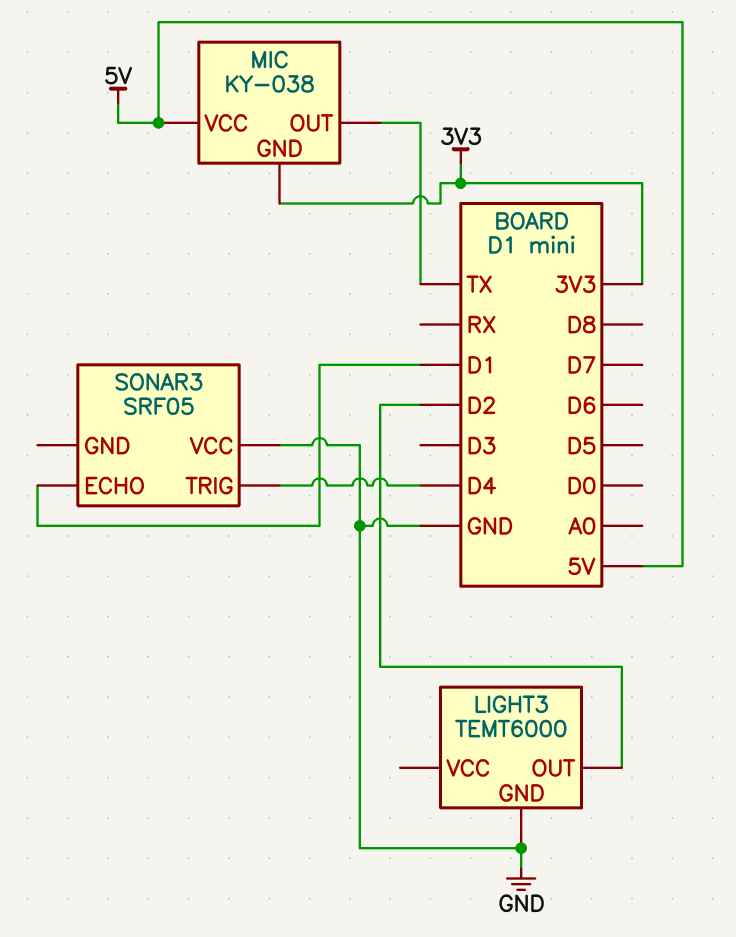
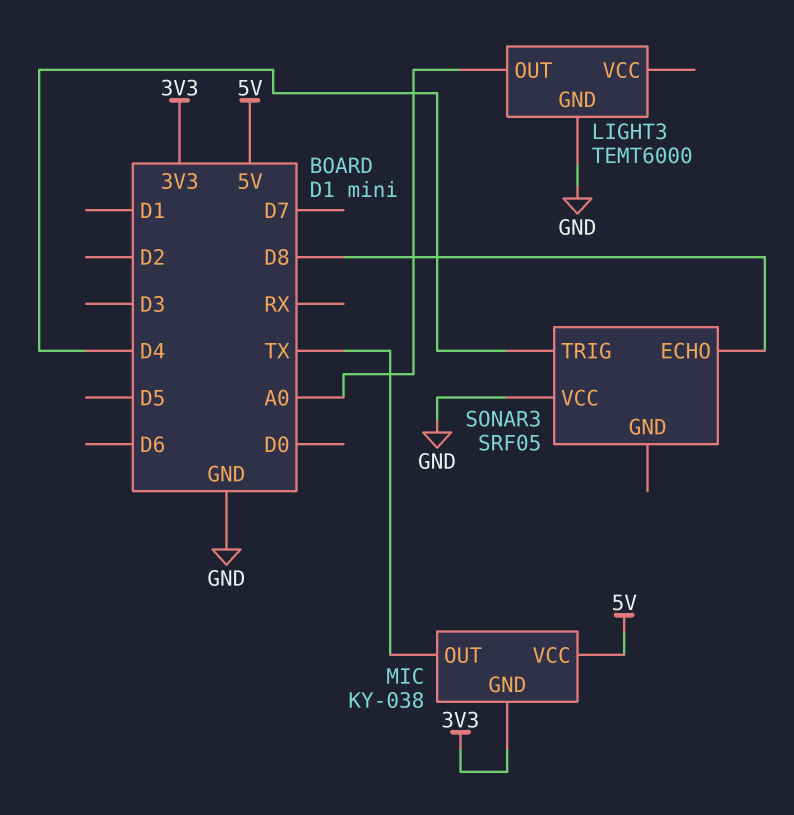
LIGHT3 pin OUT: D2 -> A0
SONAR3 pin ECHO: D1 -> D8

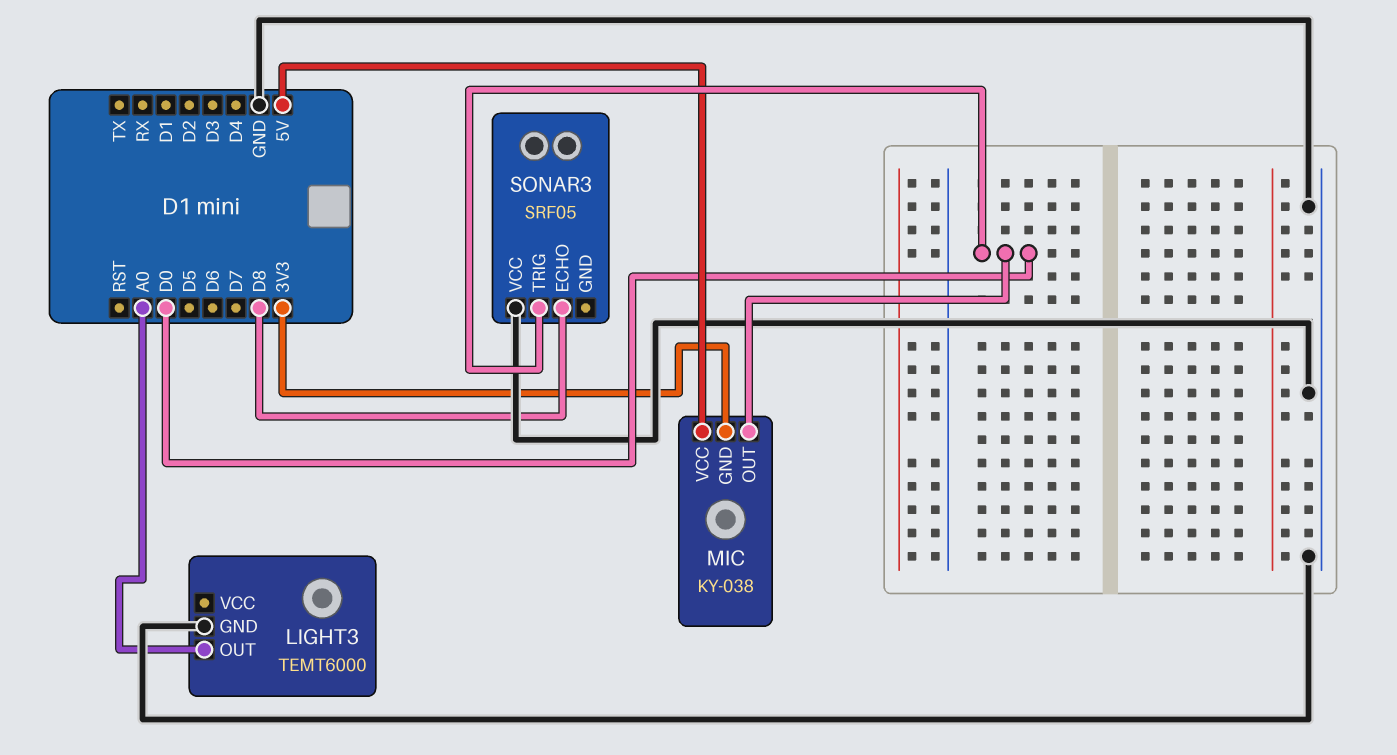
MIC pin OUT: TX -> D0
SONAR3 pin TRIG: D4 -> D0

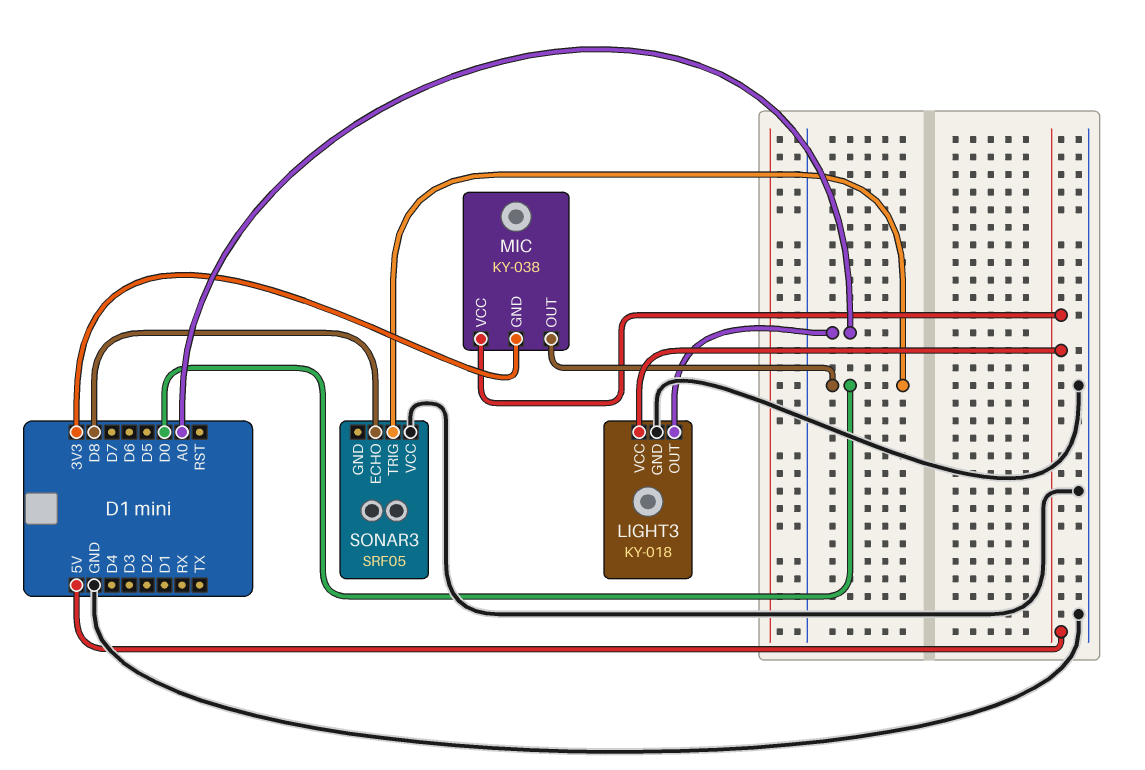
LIGHT3: TEMT6000 -> KY-018
LIGHT3 pin VCC: none -> 5V

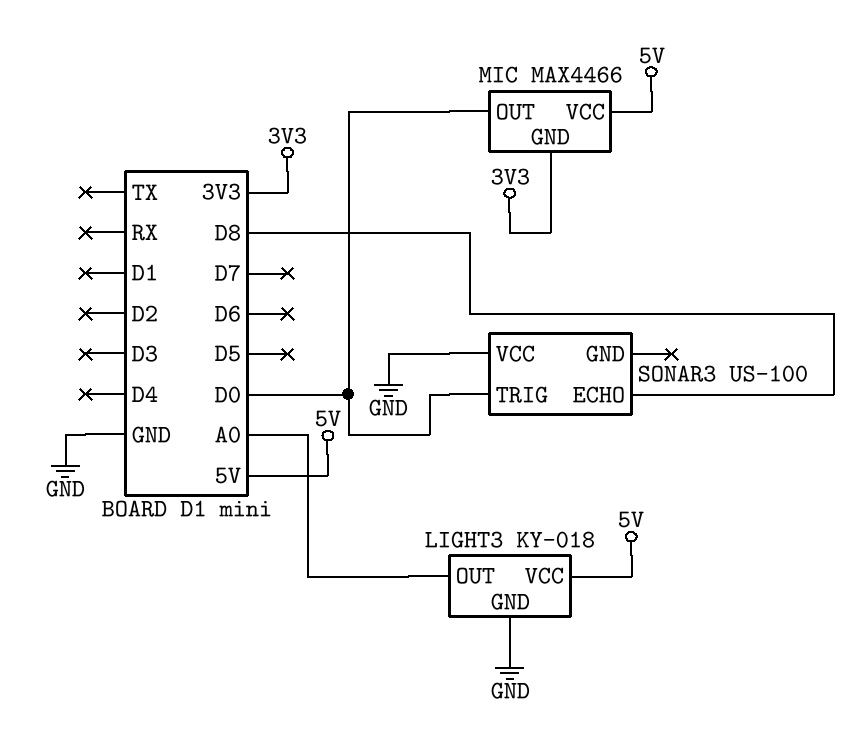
MIC: KY-038 -> MAX4466
SONAR3: SRF05 -> US-100

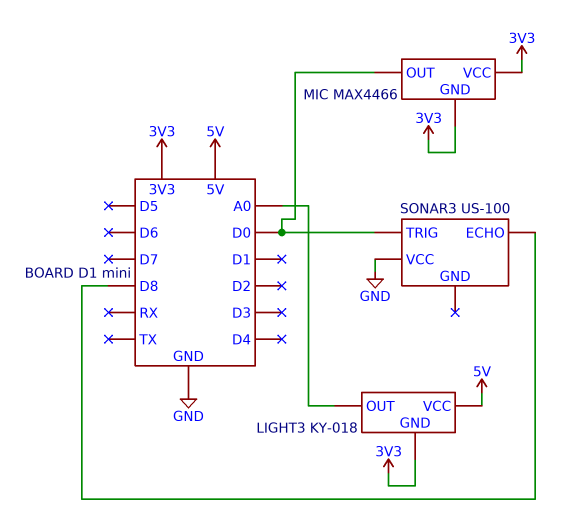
LIGHT3 pin GND: GND -> 3V3
MIC pin VCC: 5V -> 3V3

